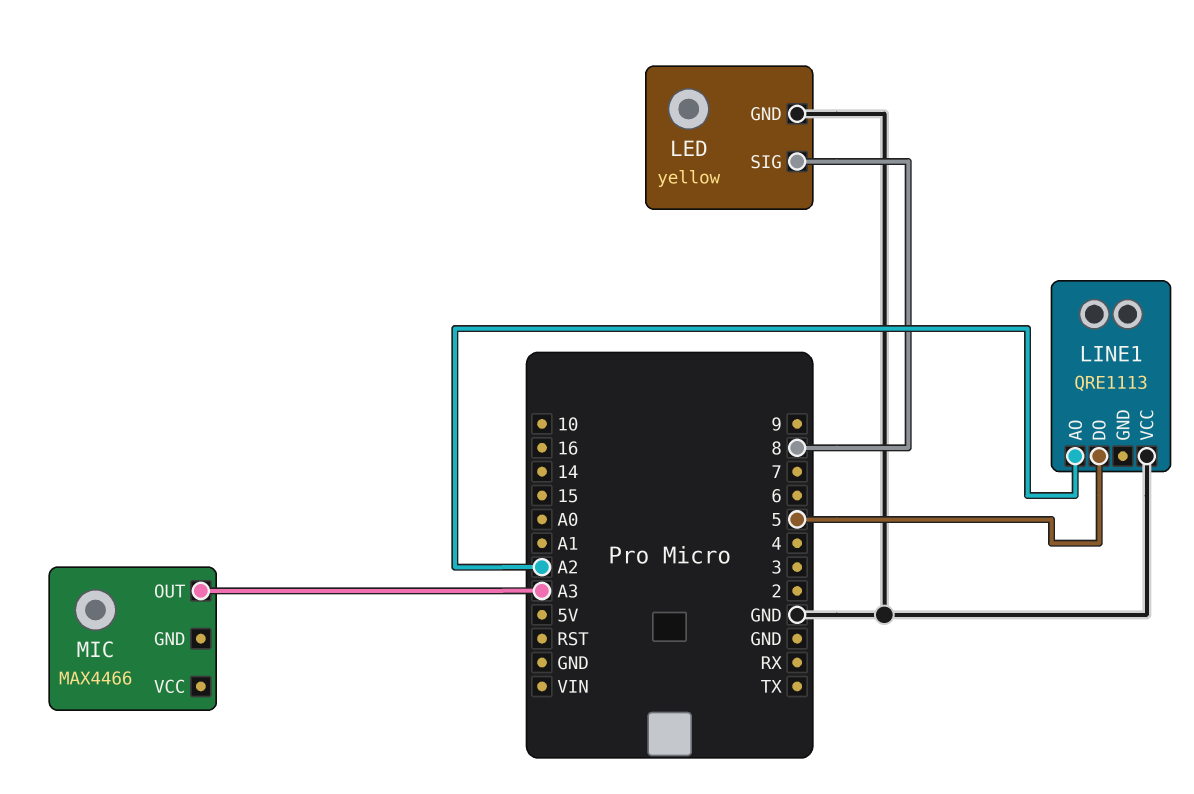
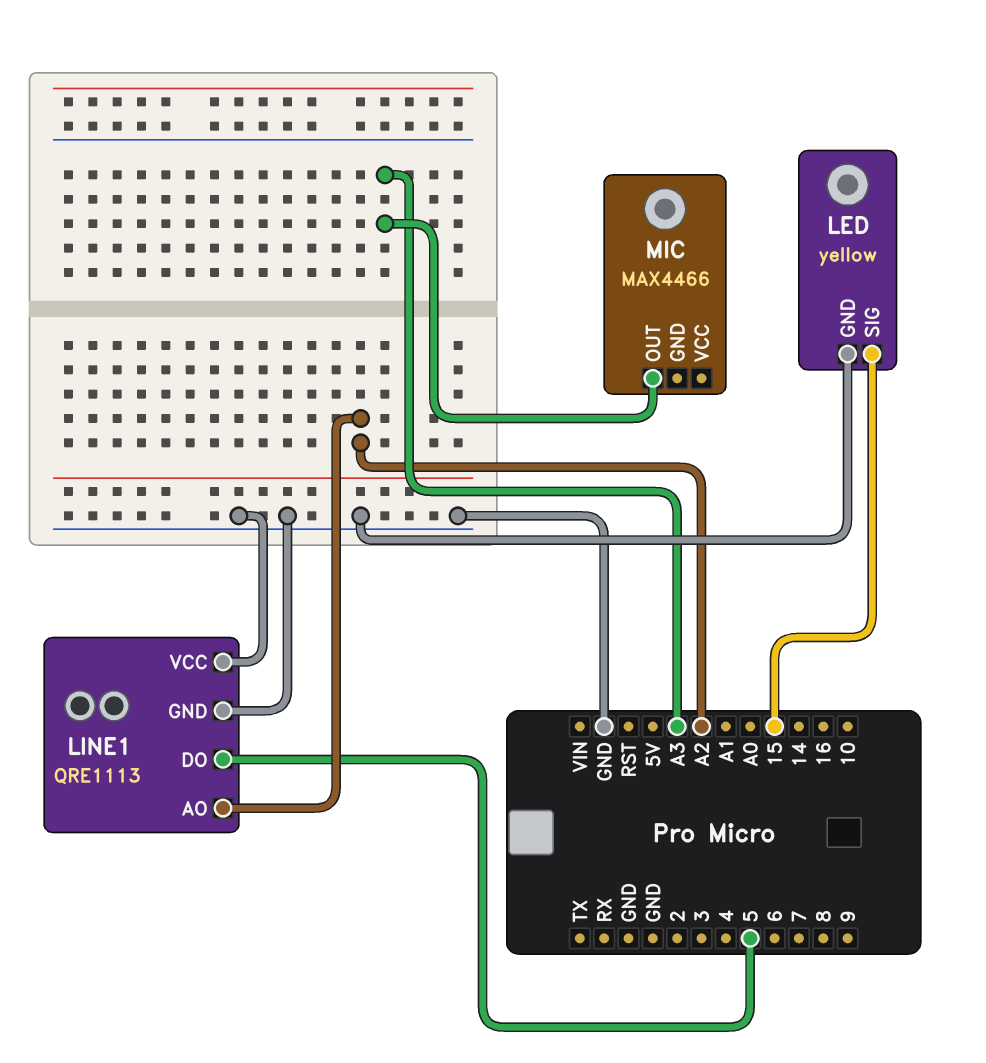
LED pin SIG: 8 -> 15
LINE1 pin GND: none -> GND

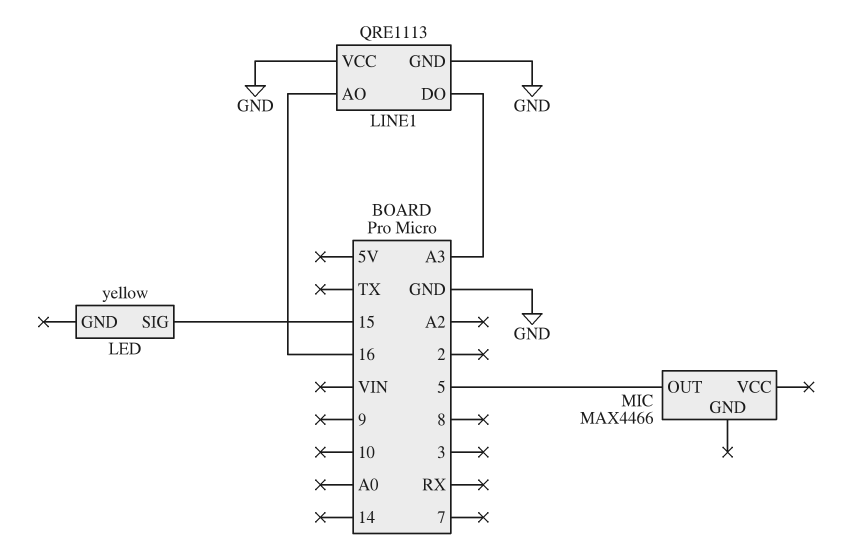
LED pin GND: GND -> none
LINE1 pin AO: A2 -> 16
LINE1 pin DO: 5 -> A3
MIC pin OUT: A3 -> 5

